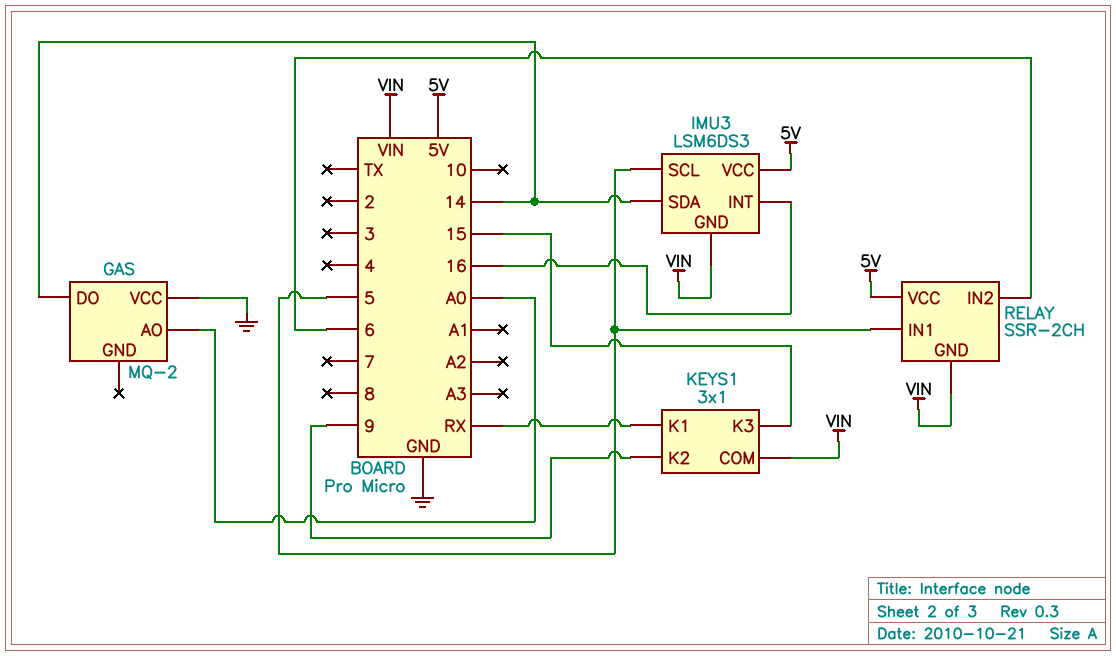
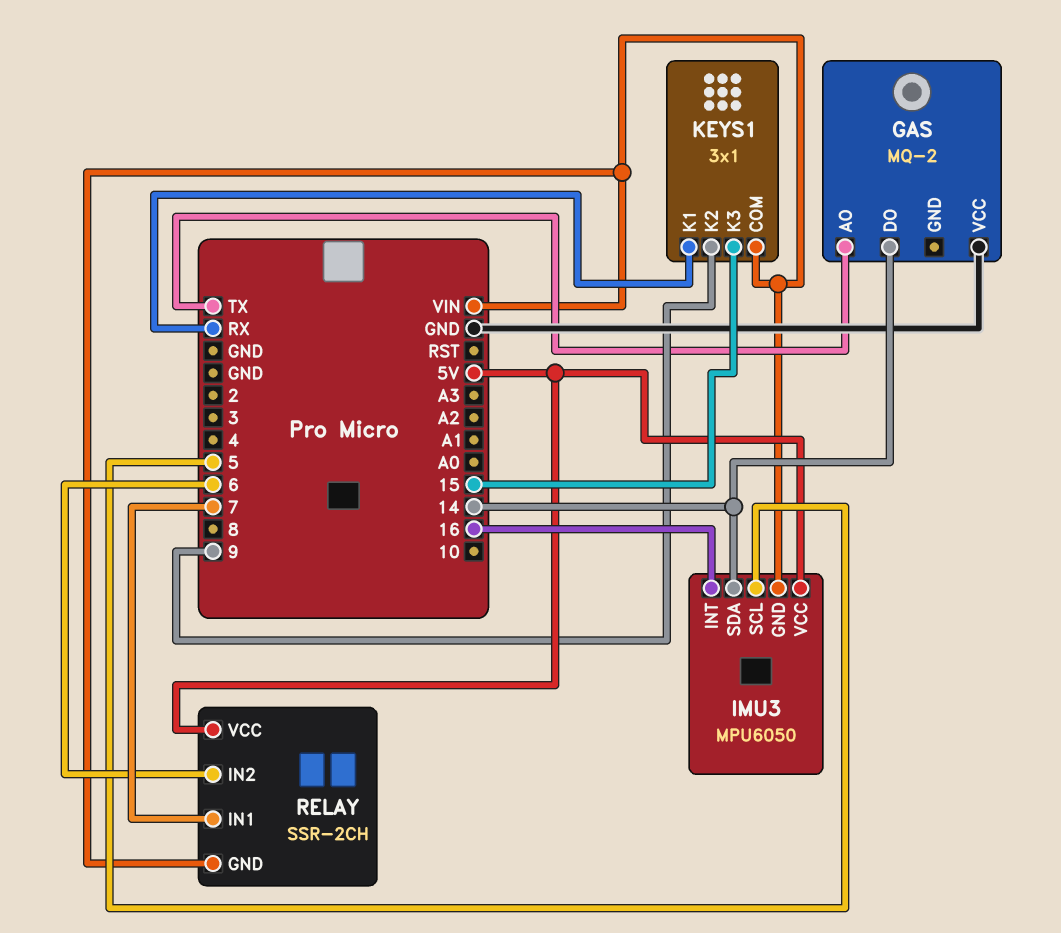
GAS pin AO: A0 -> TX
IMU3: LSM6DS3 -> MPU6050
RELAY pin IN1: 5 -> 7

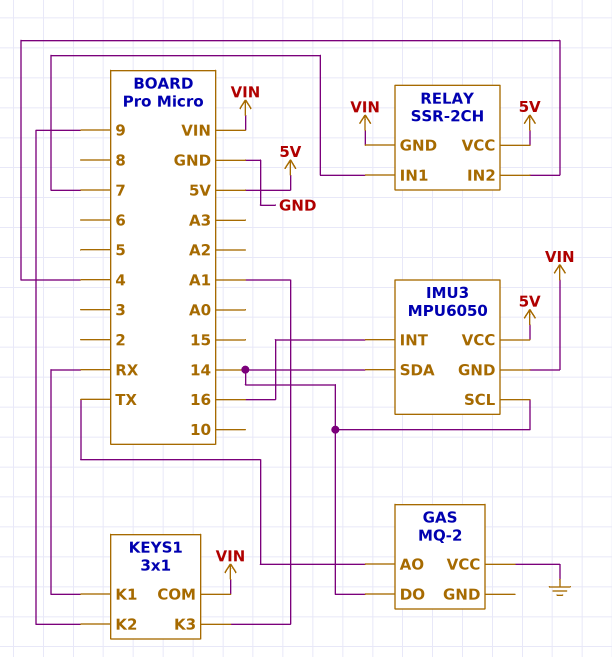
IMU3 pin SCL: 5 -> 14
KEYS1 pin K3: 15 -> A1
RELAY pin IN2: 6 -> 4

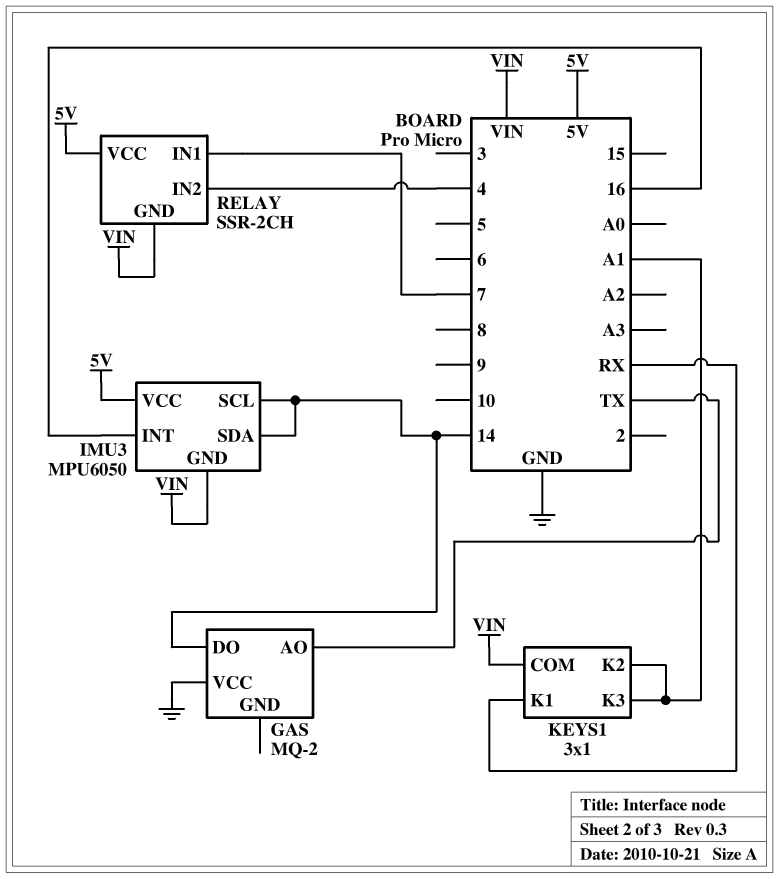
KEYS1 pin K2: 9 -> A1

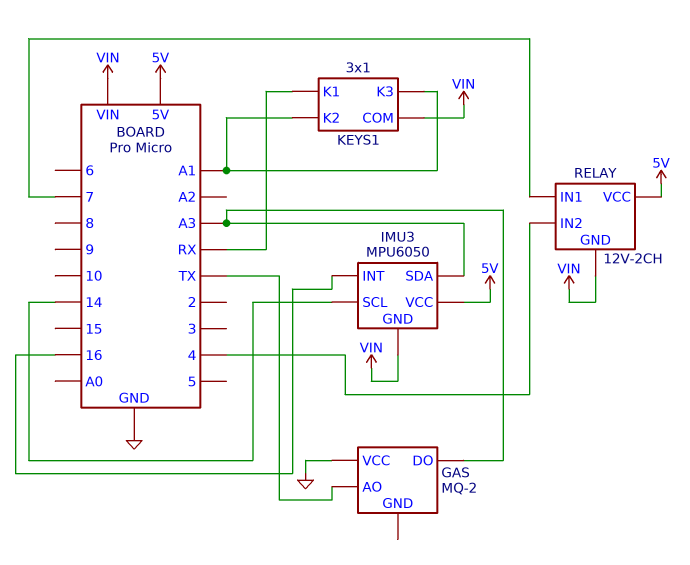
GAS pin DO: 14 -> A3
IMU3 pin SDA: 14 -> A3
RELAY: SSR-2CH -> 12V-2CH

